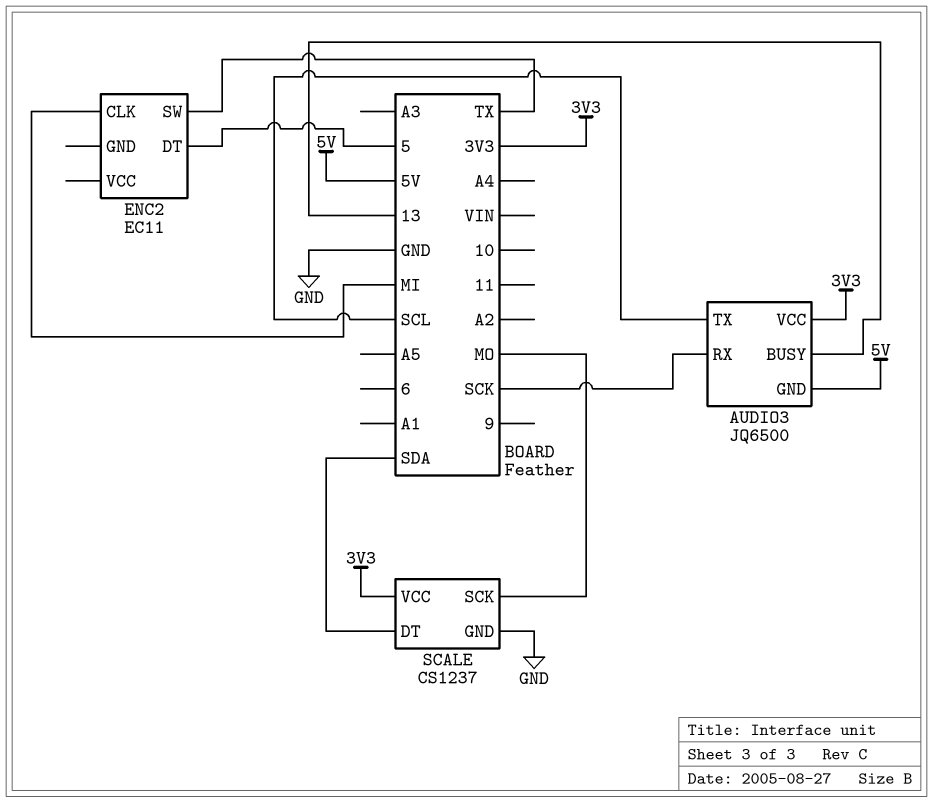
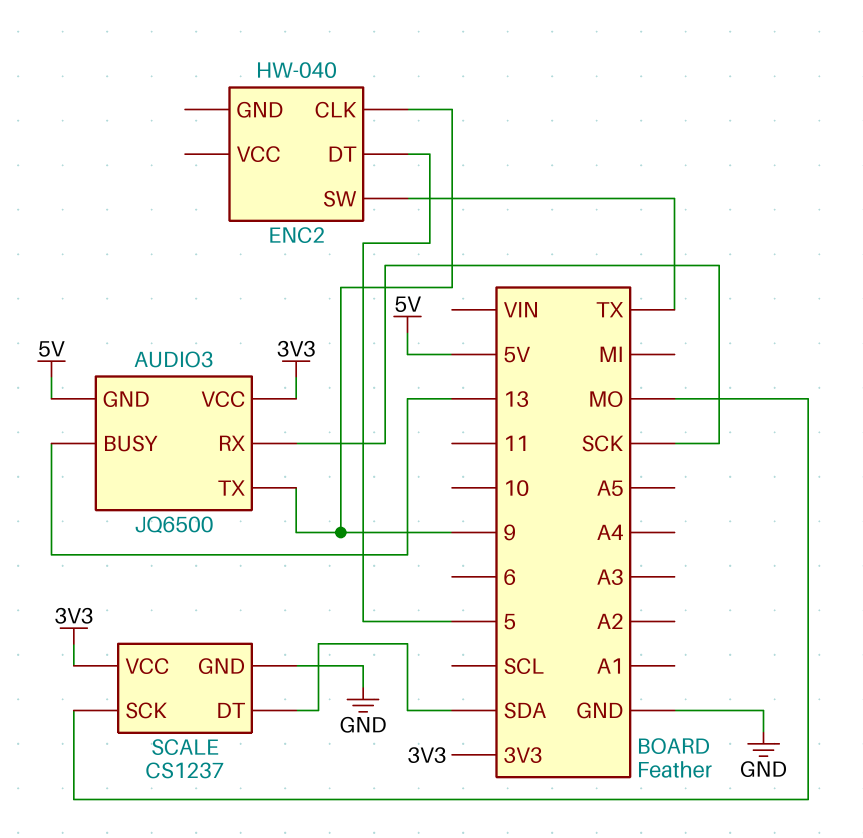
AUDIO3 pin TX: SCL -> 9
ENC2: EC11 -> HW-040
ENC2 pin CLK: MI -> 9

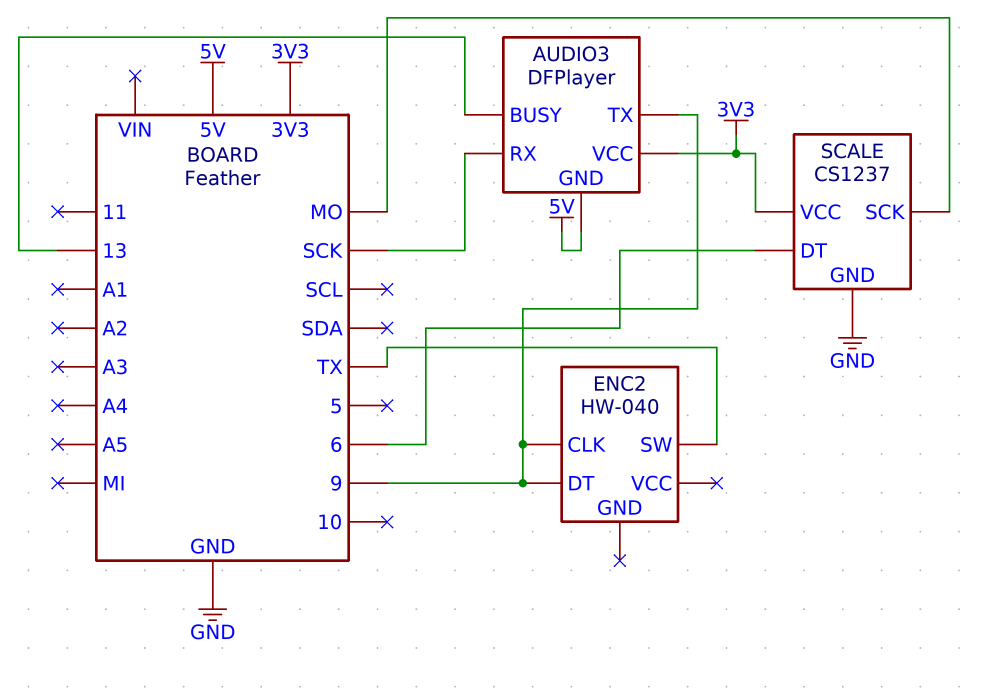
AUDIO3: JQ6500 -> DFPlayer
ENC2 pin DT: 5 -> 9
SCALE pin DT: SDA -> 6

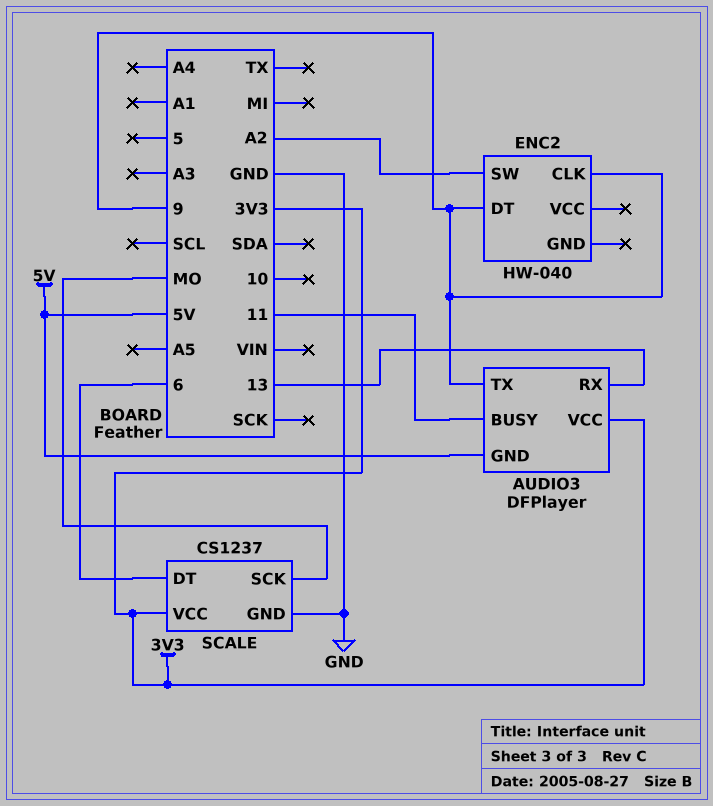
AUDIO3 pin BUSY: 13 -> 11
AUDIO3 pin RX: SCK -> 13
ENC2 pin SW: TX -> A2

